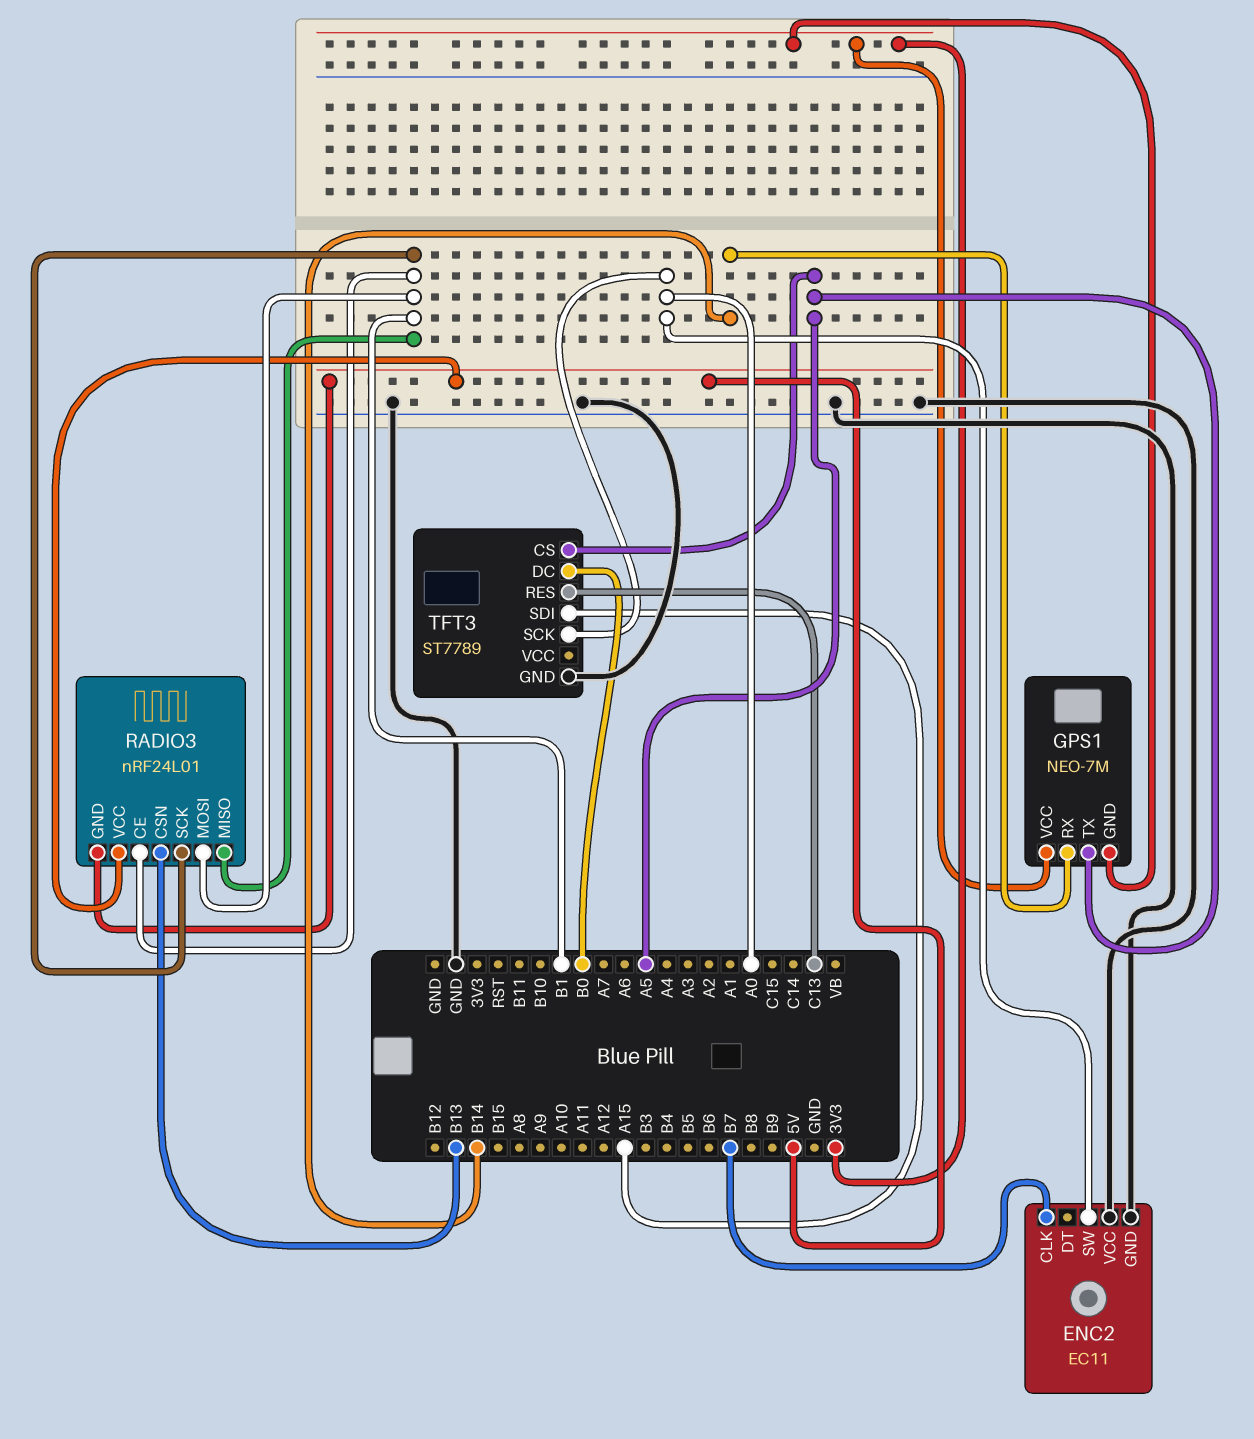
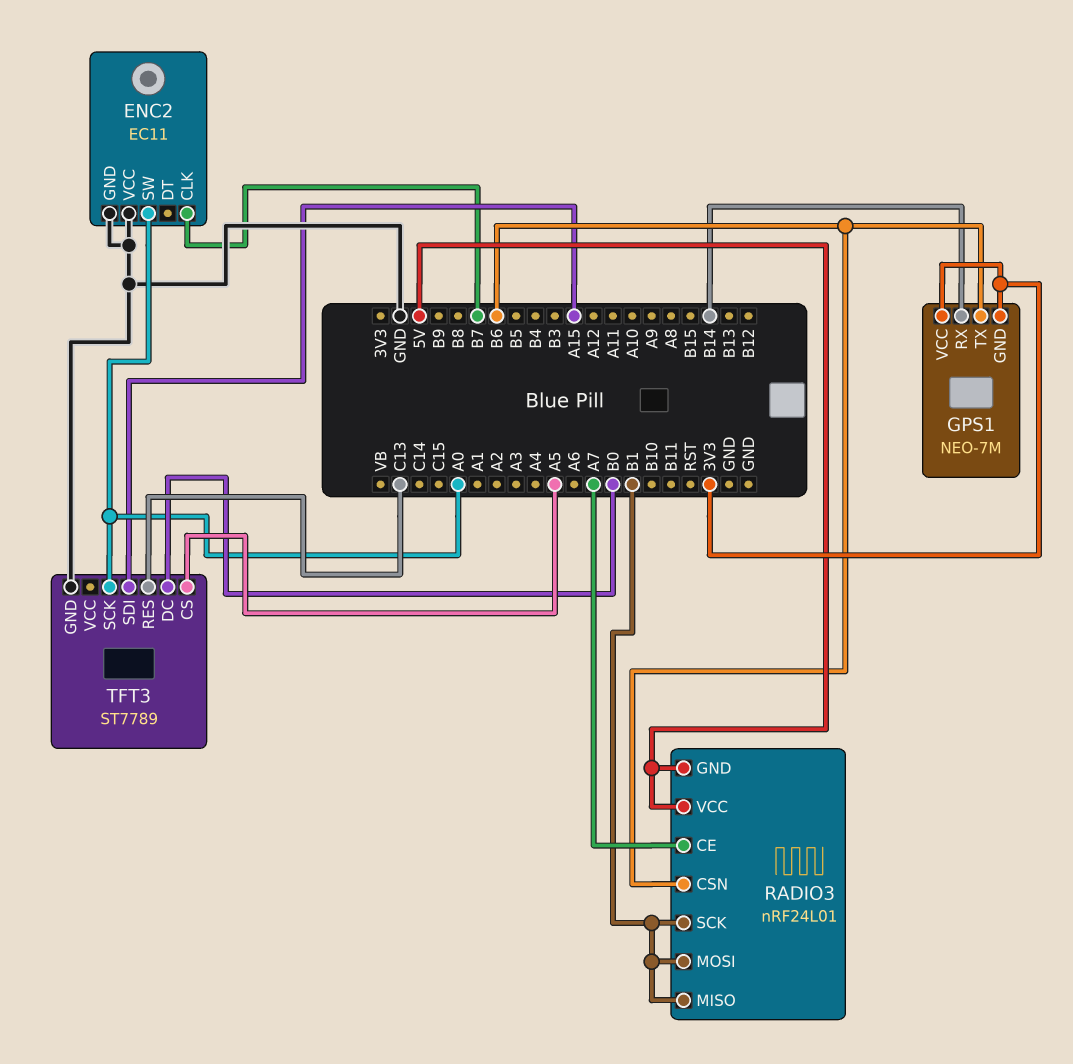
GPS1 pin TX: A5 -> B6
RADIO3 pin CE: B1 -> A7
RADIO3 pin CSN: B13 -> B6

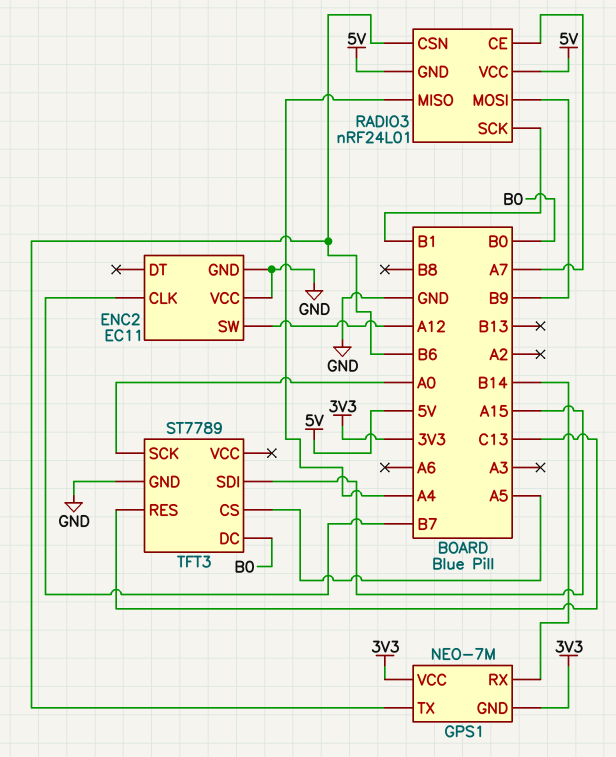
ENC2 pin SW: A0 -> A12
RADIO3 pin MISO: B1 -> A4
RADIO3 pin MOSI: B1 -> B9

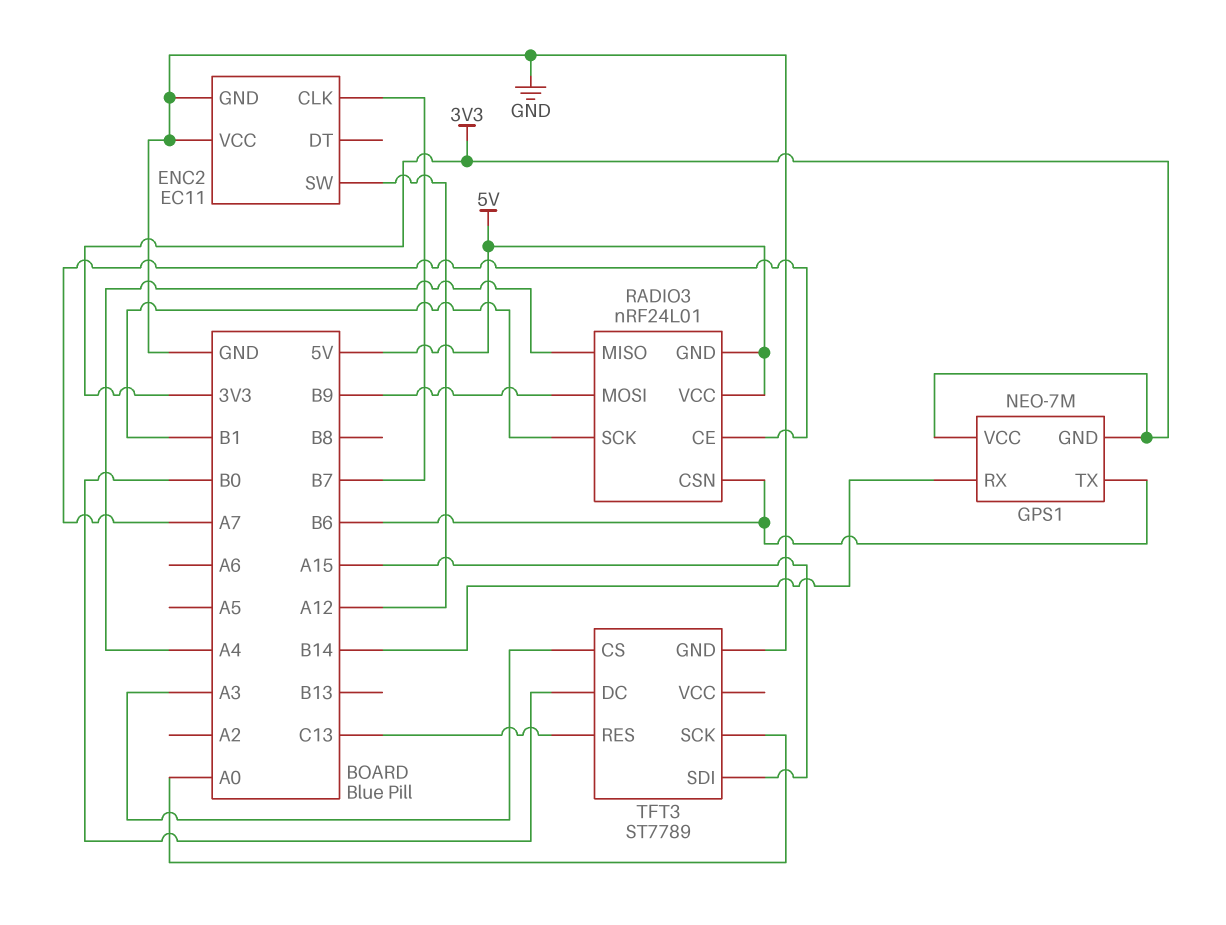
TFT3 pin CS: A5 -> A3

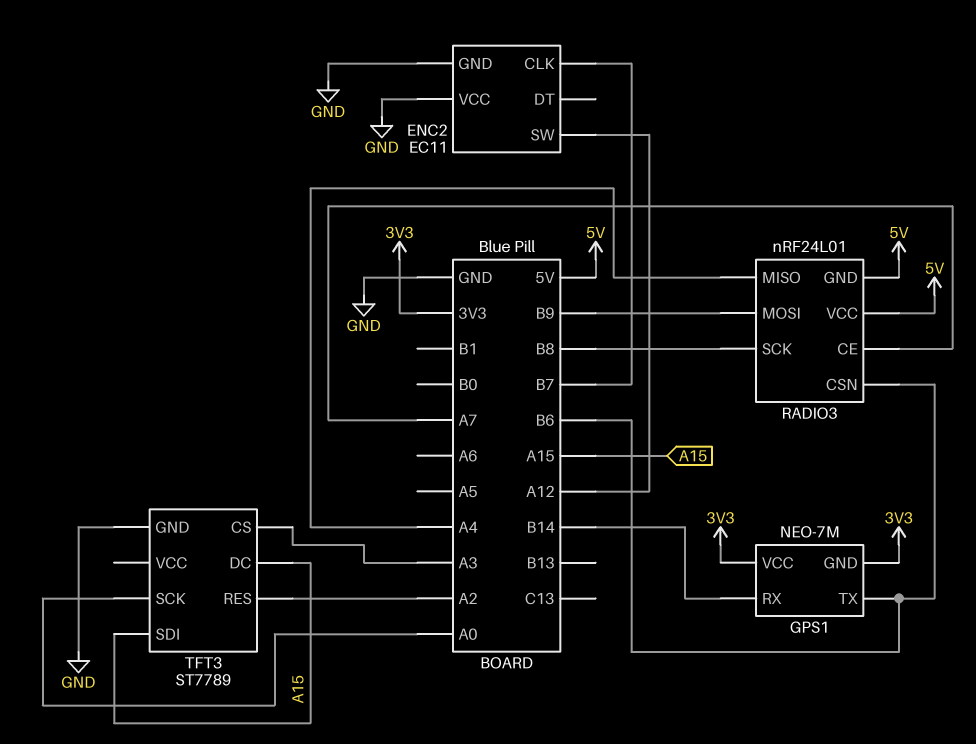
RADIO3 pin SCK: B1 -> B8
TFT3 pin DC: B0 -> A15
TFT3 pin RES: C13 -> A2

